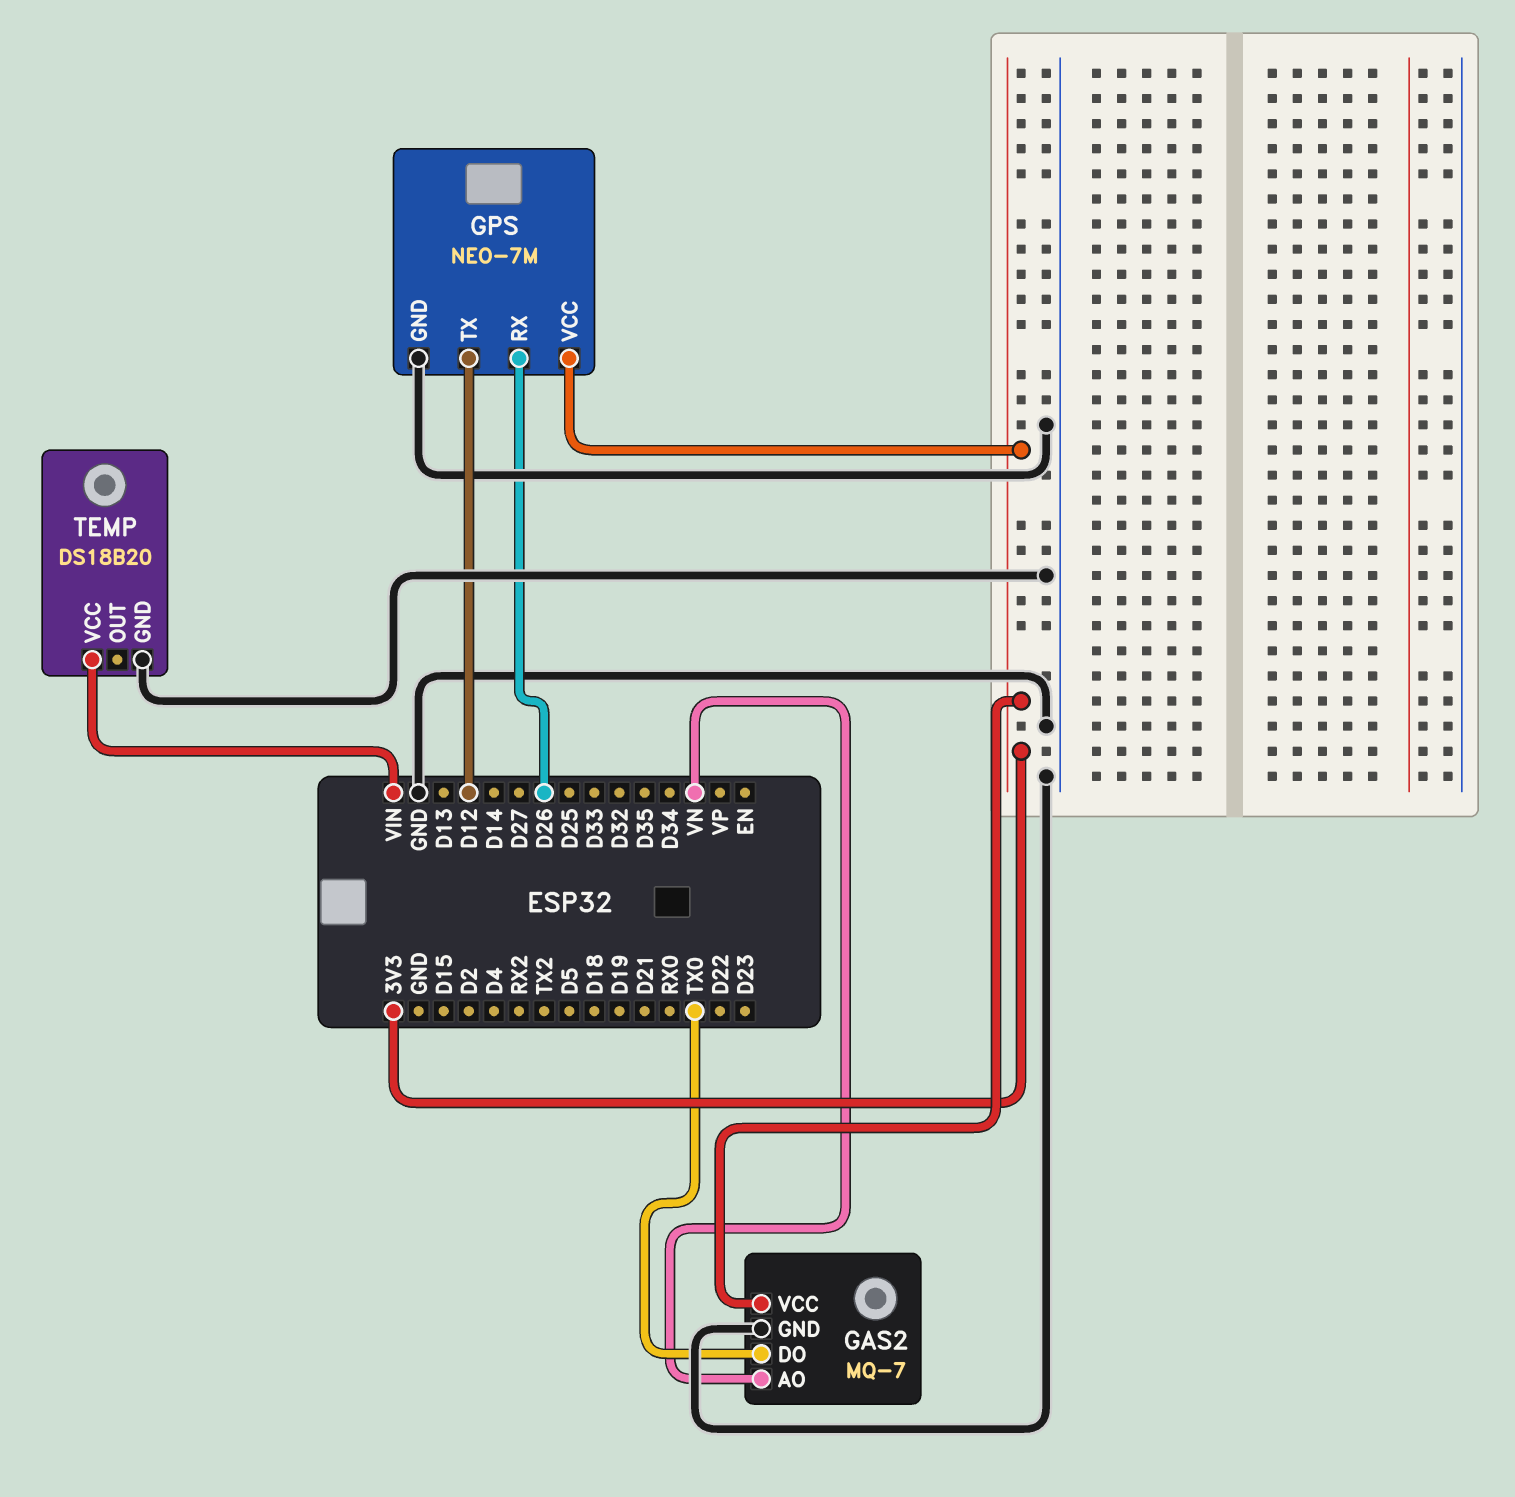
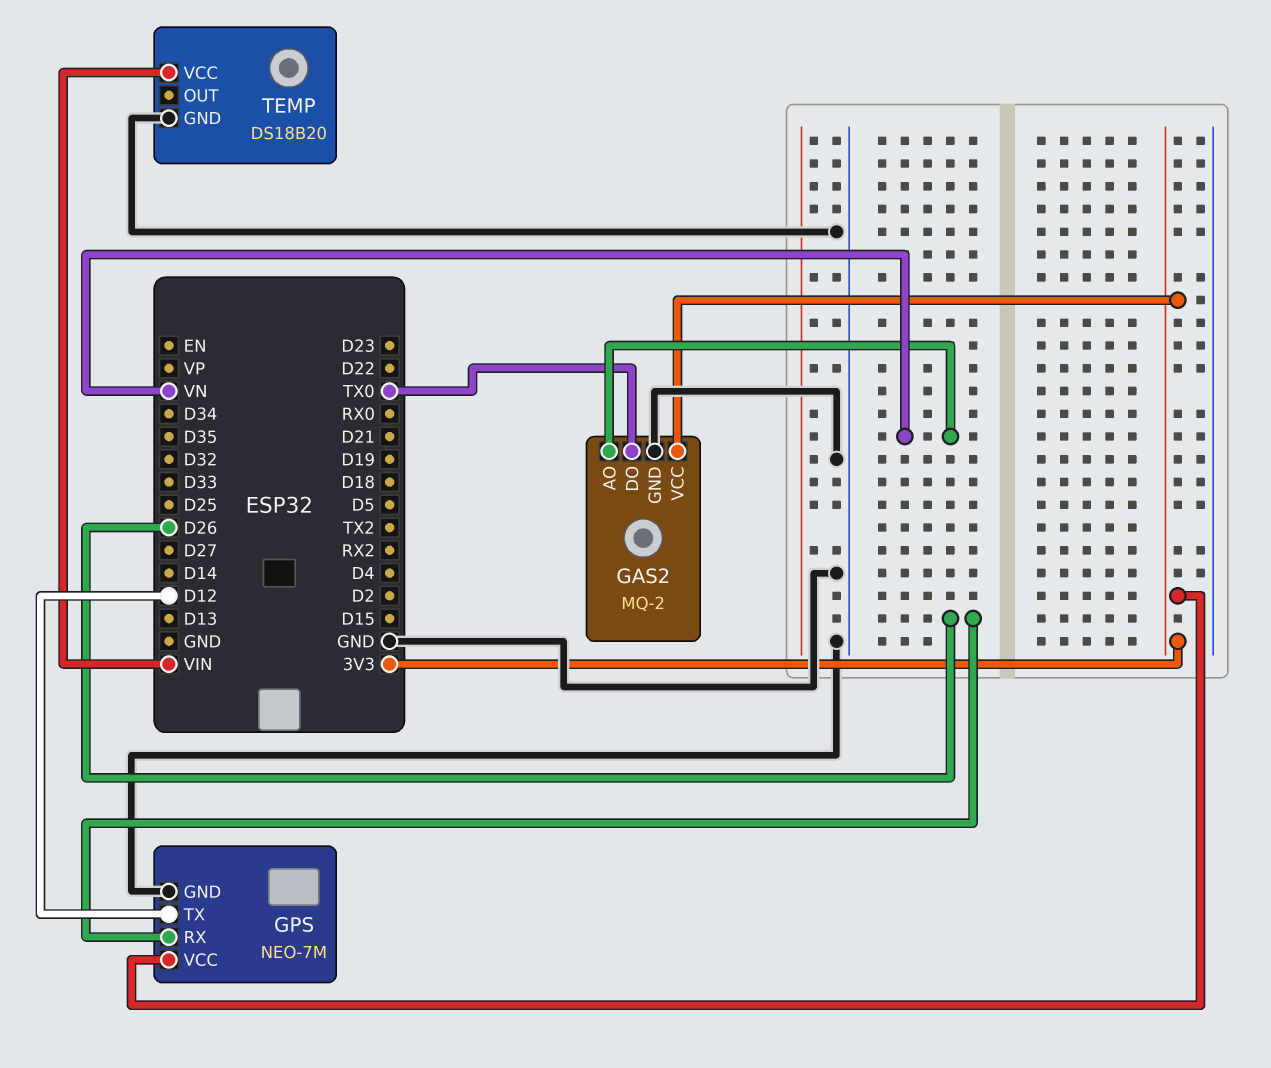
GAS2: MQ-7 -> MQ-2

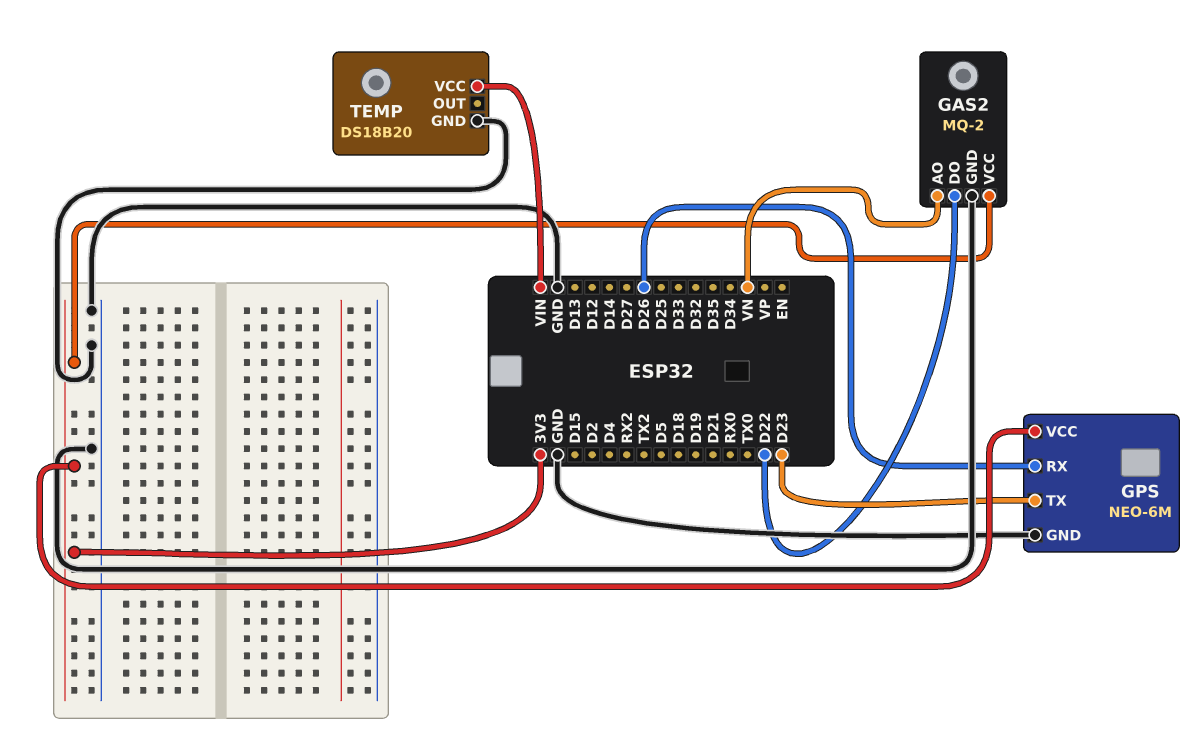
GAS2 pin DO: TX0 -> D22
GPS: NEO-7M -> NEO-6M
GPS pin TX: D12 -> D23

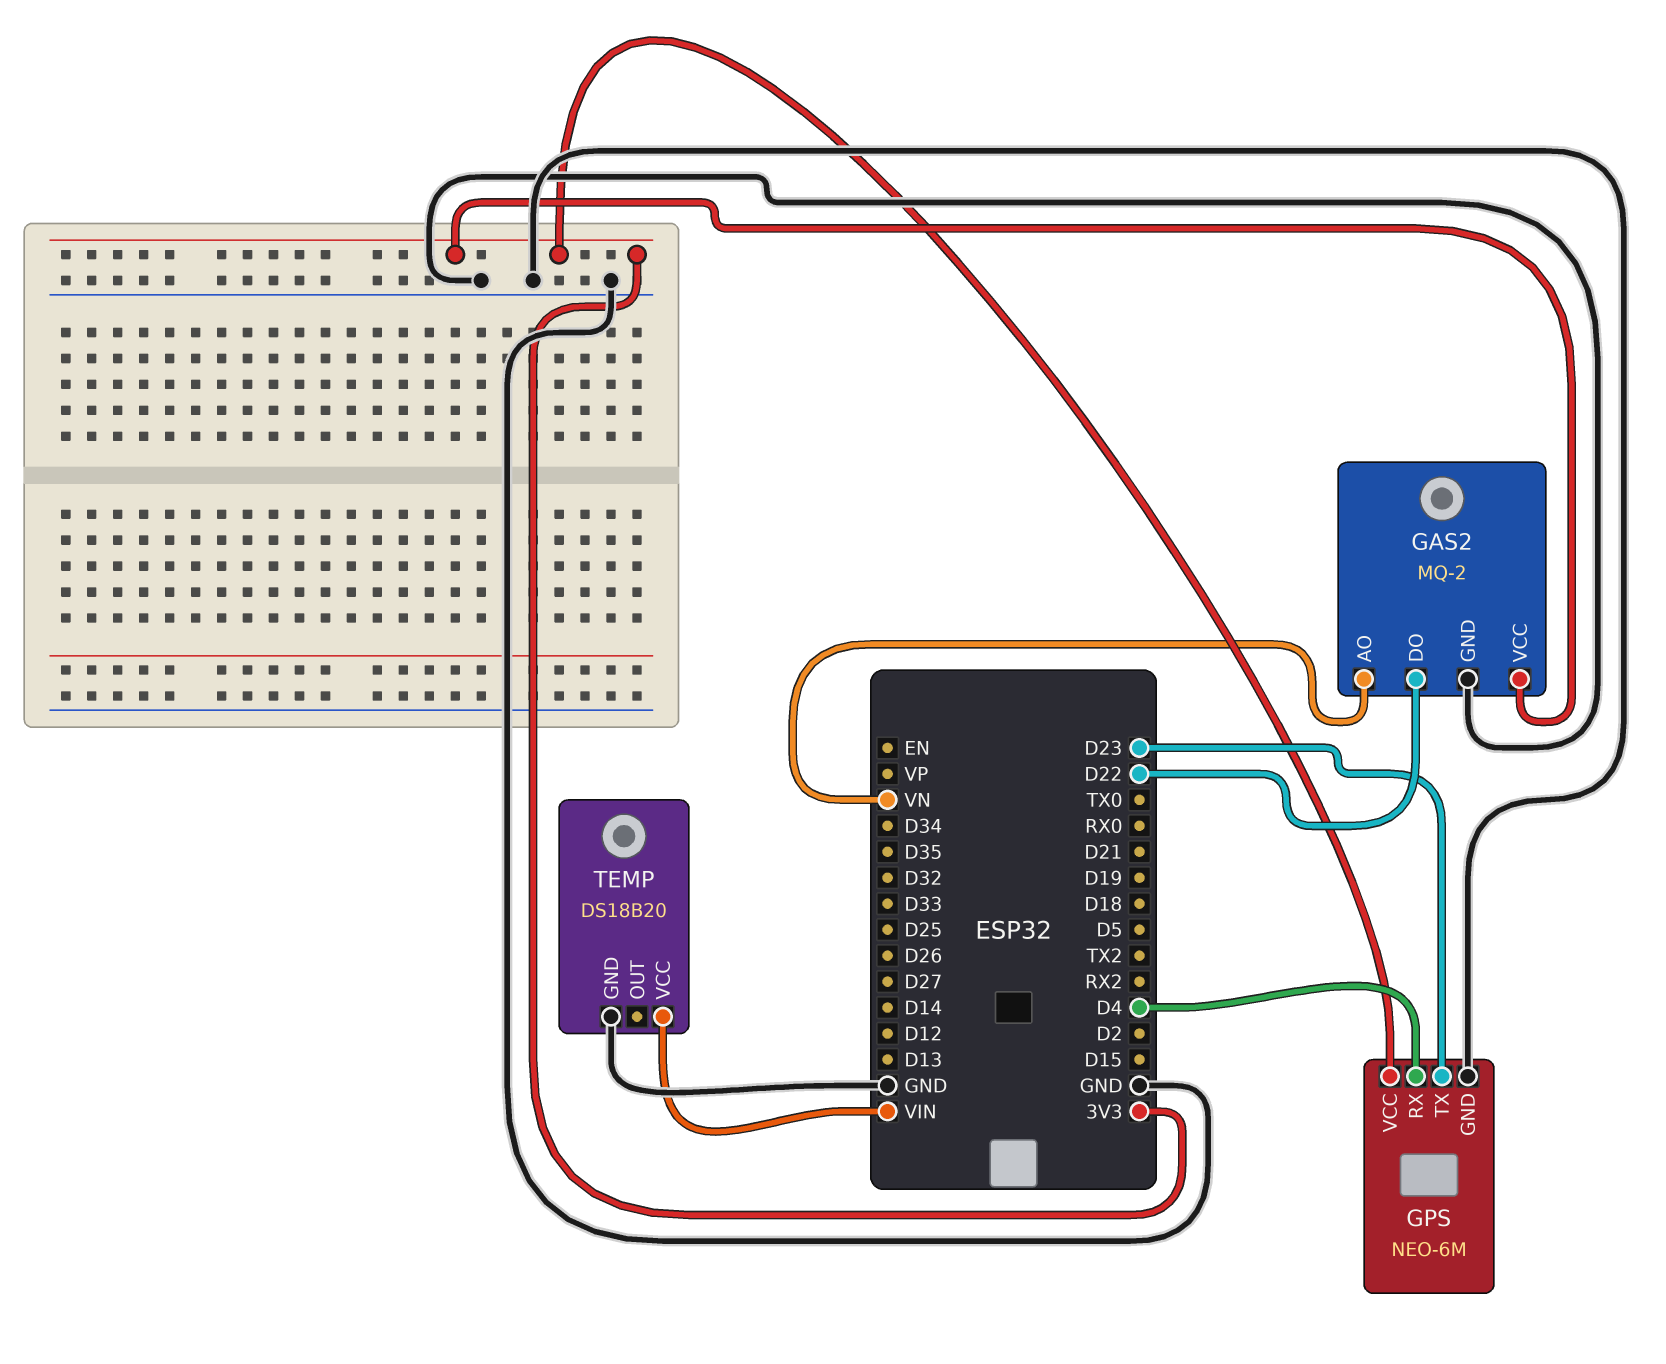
GPS pin RX: D26 -> D4

